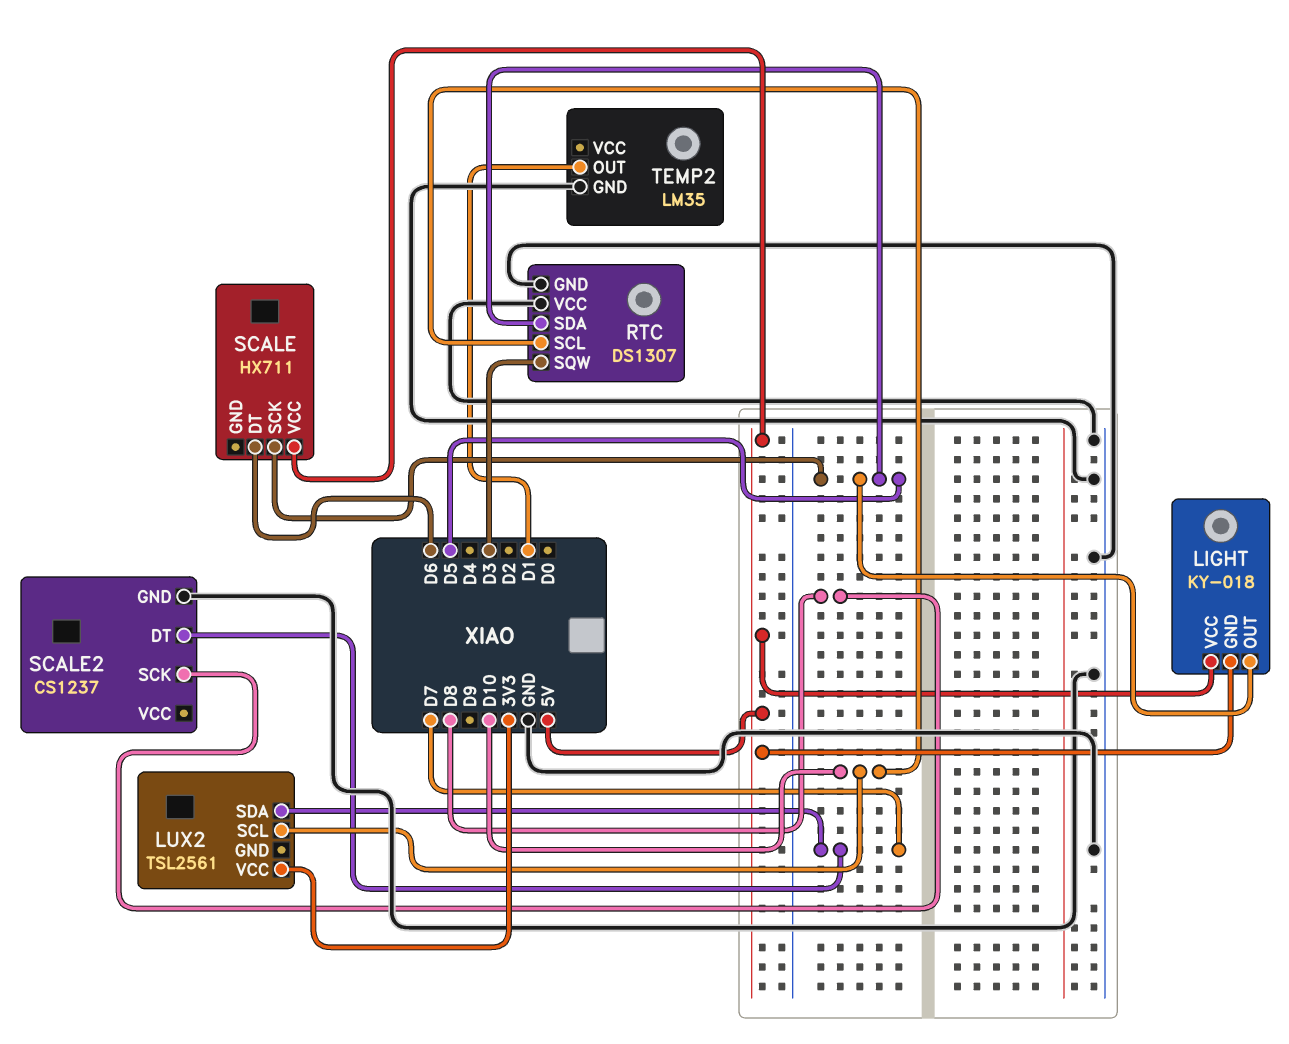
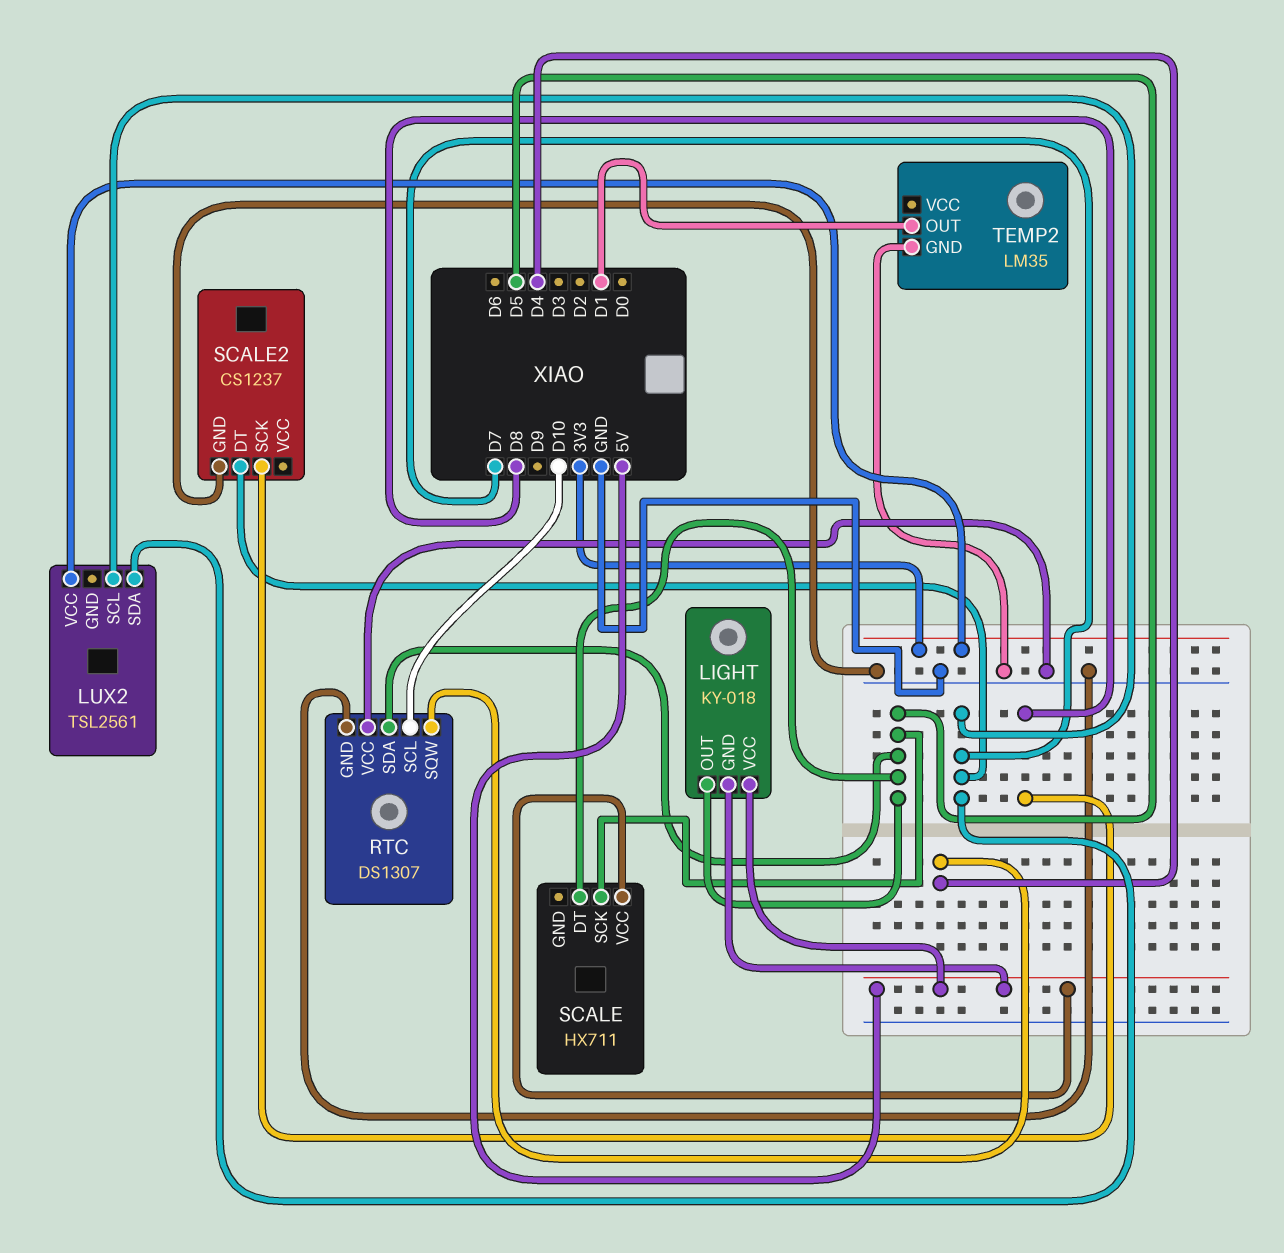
LUX2 pin SCL: D10 -> D7
RTC pin SQW: D3 -> D4
SCALE pin DT: D6 -> D5

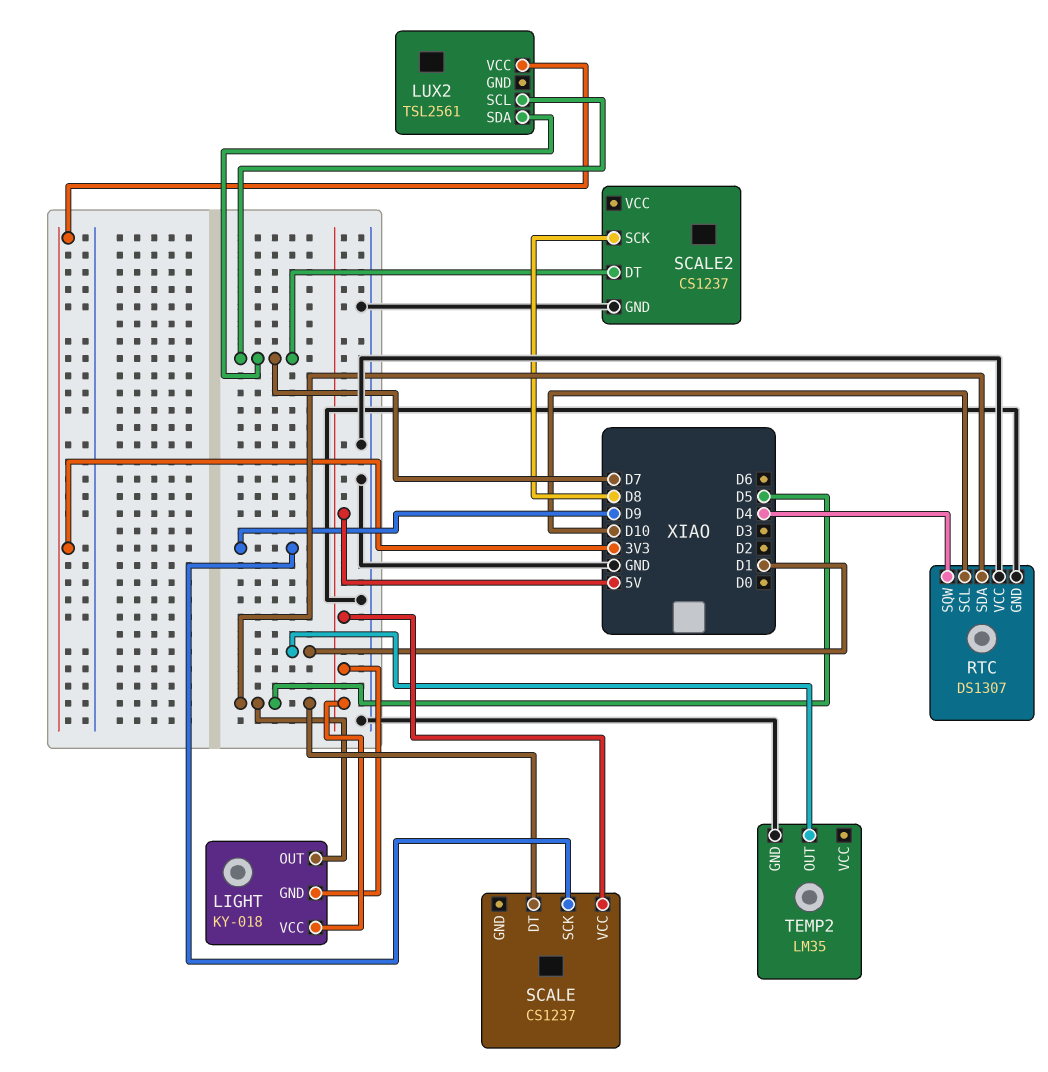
SCALE: HX711 -> CS1237
SCALE pin SCK: D5 -> D9

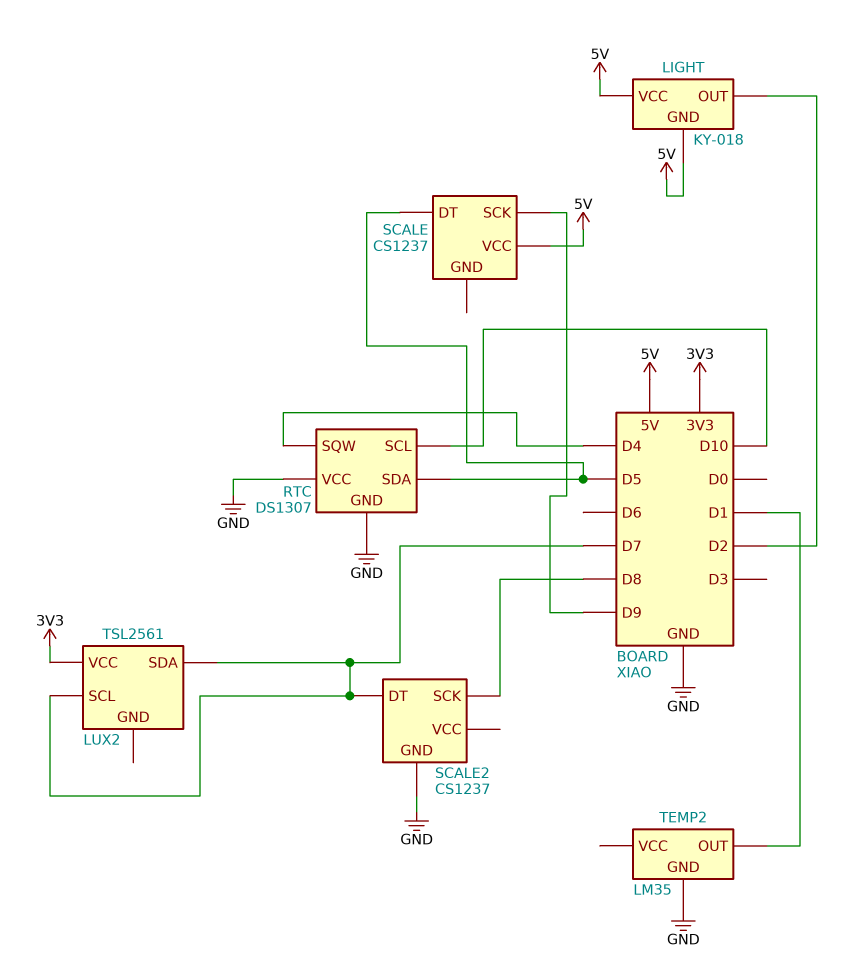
LIGHT pin OUT: D5 -> D2

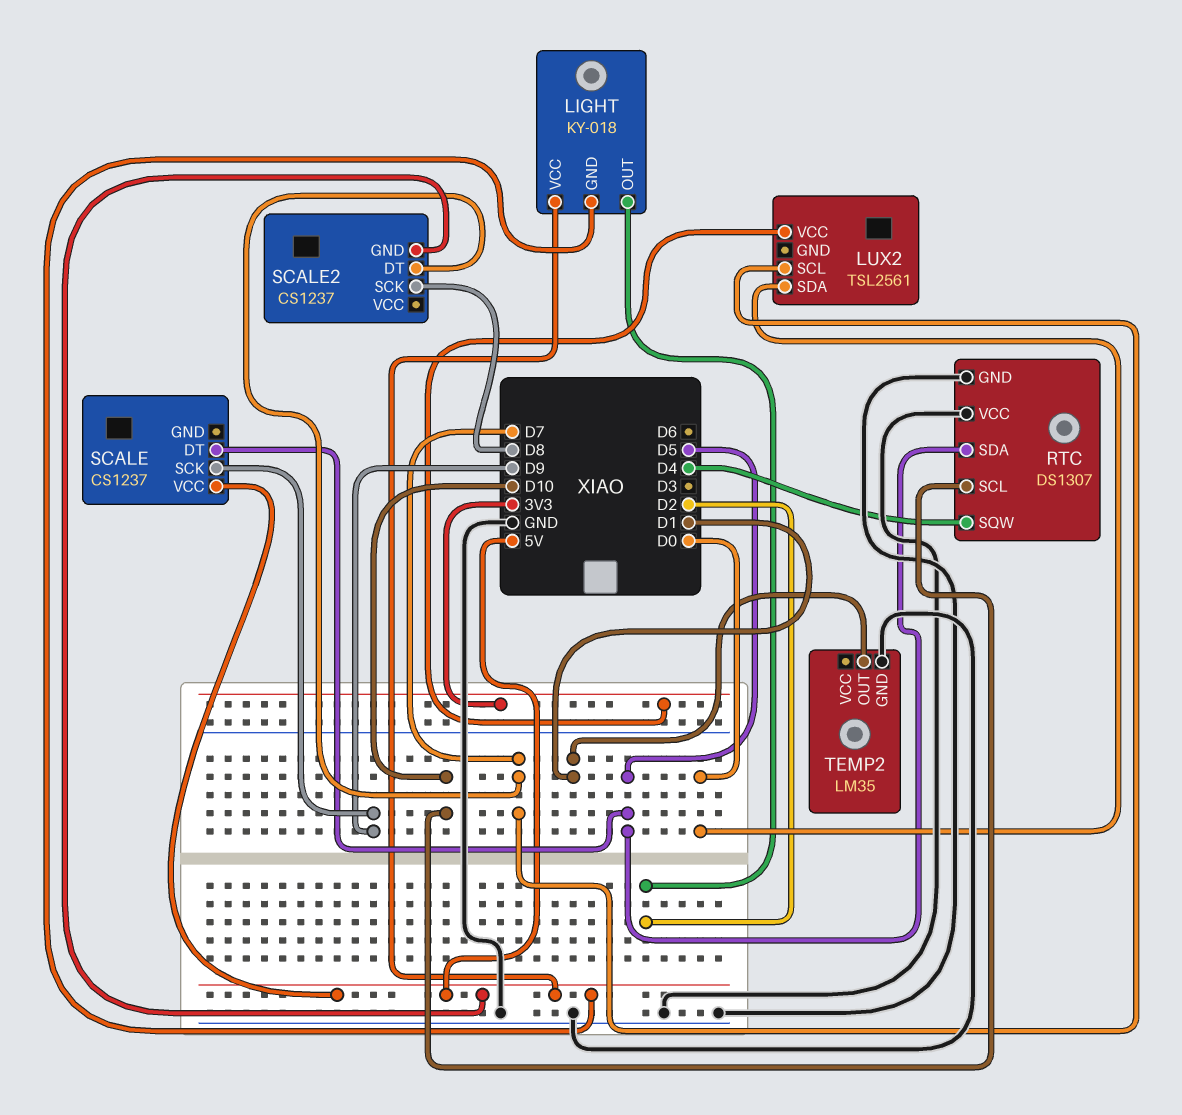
LUX2 pin SDA: D7 -> D0
SCALE2 pin GND: GND -> 5V

